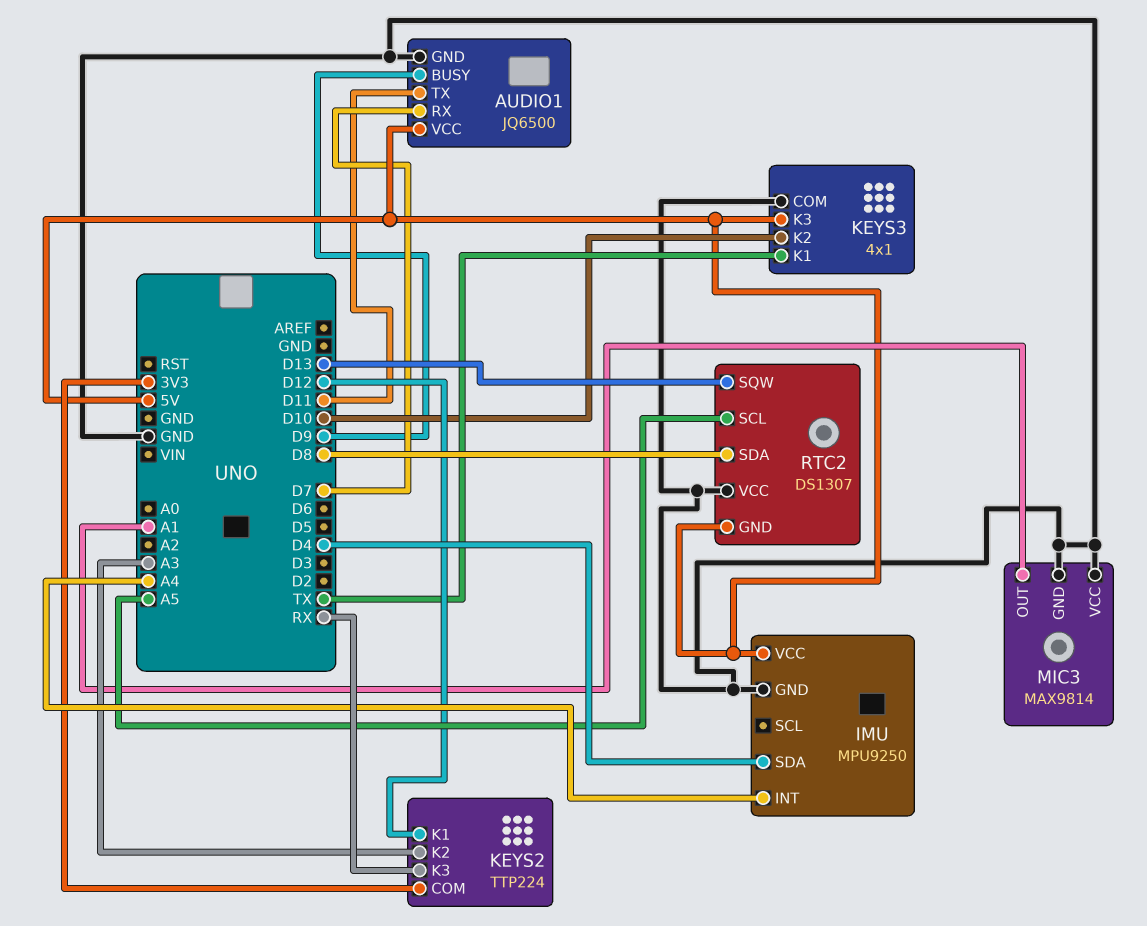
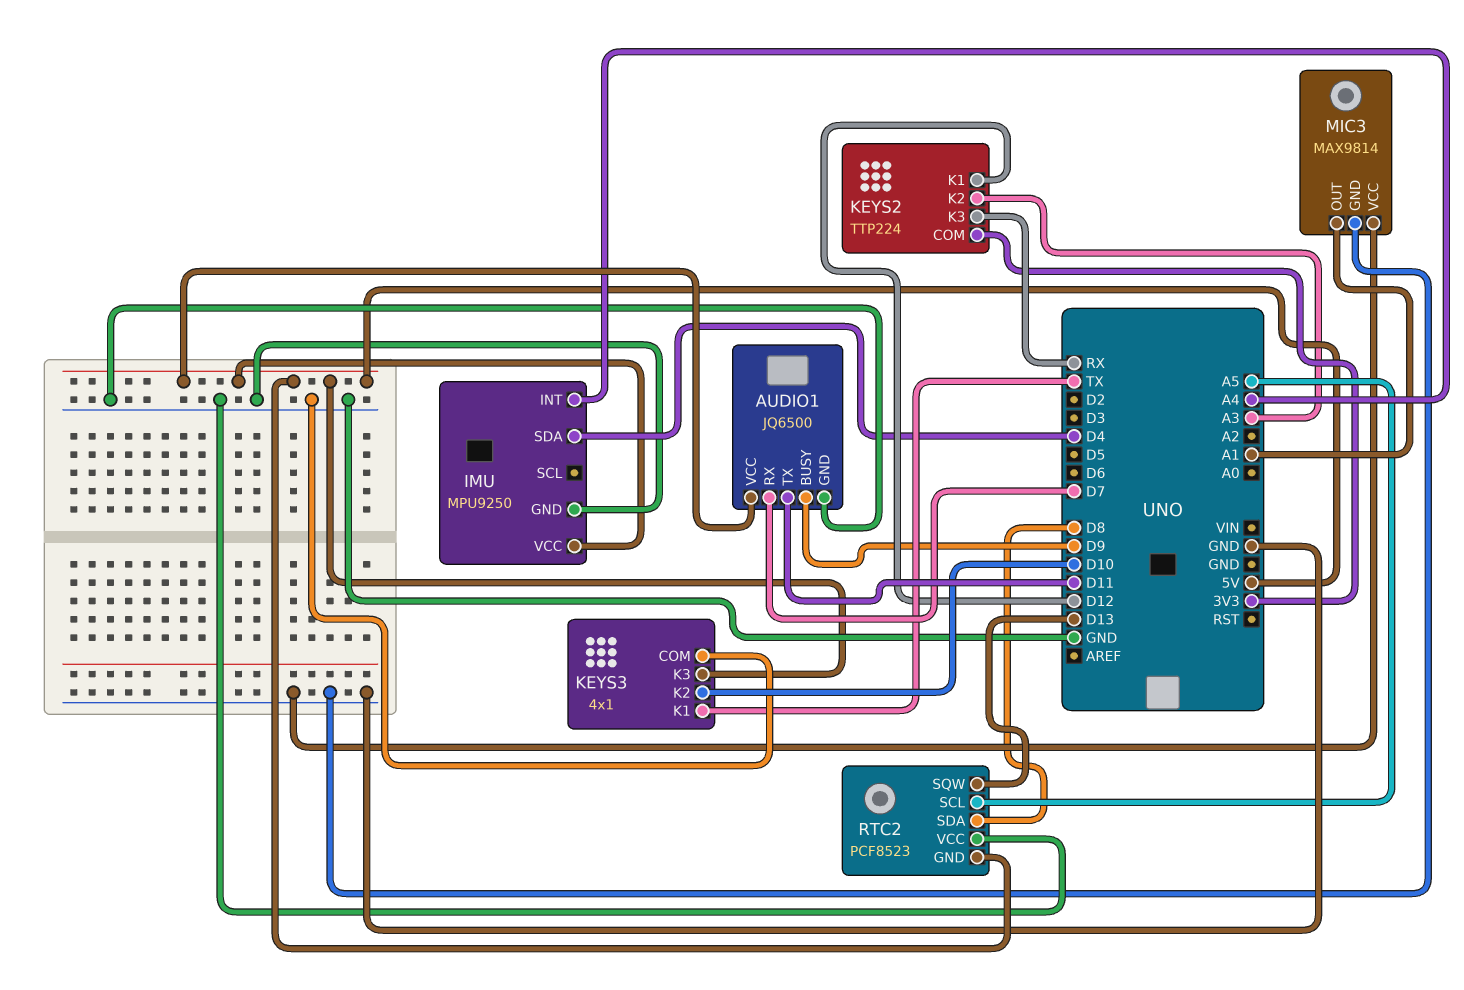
RTC2: DS1307 -> PCF8523

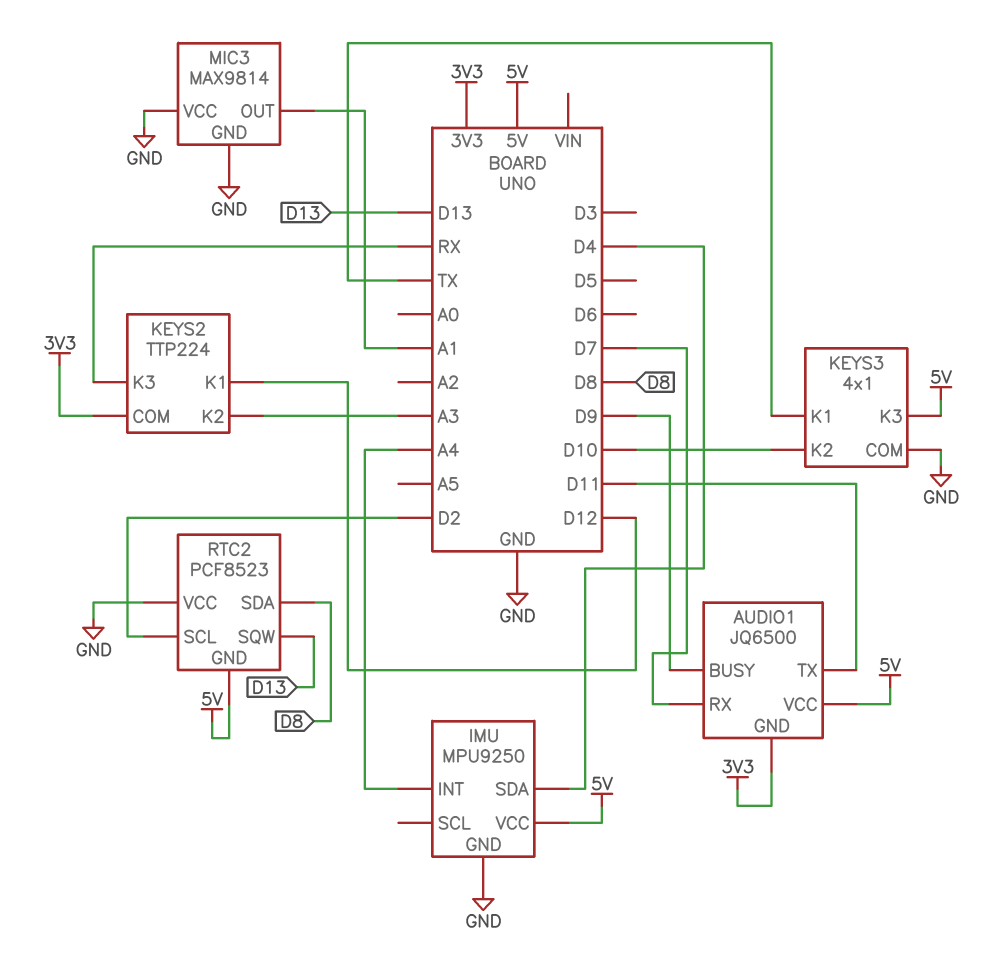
AUDIO1 pin GND: GND -> 3V3
RTC2 pin SCL: A5 -> D2

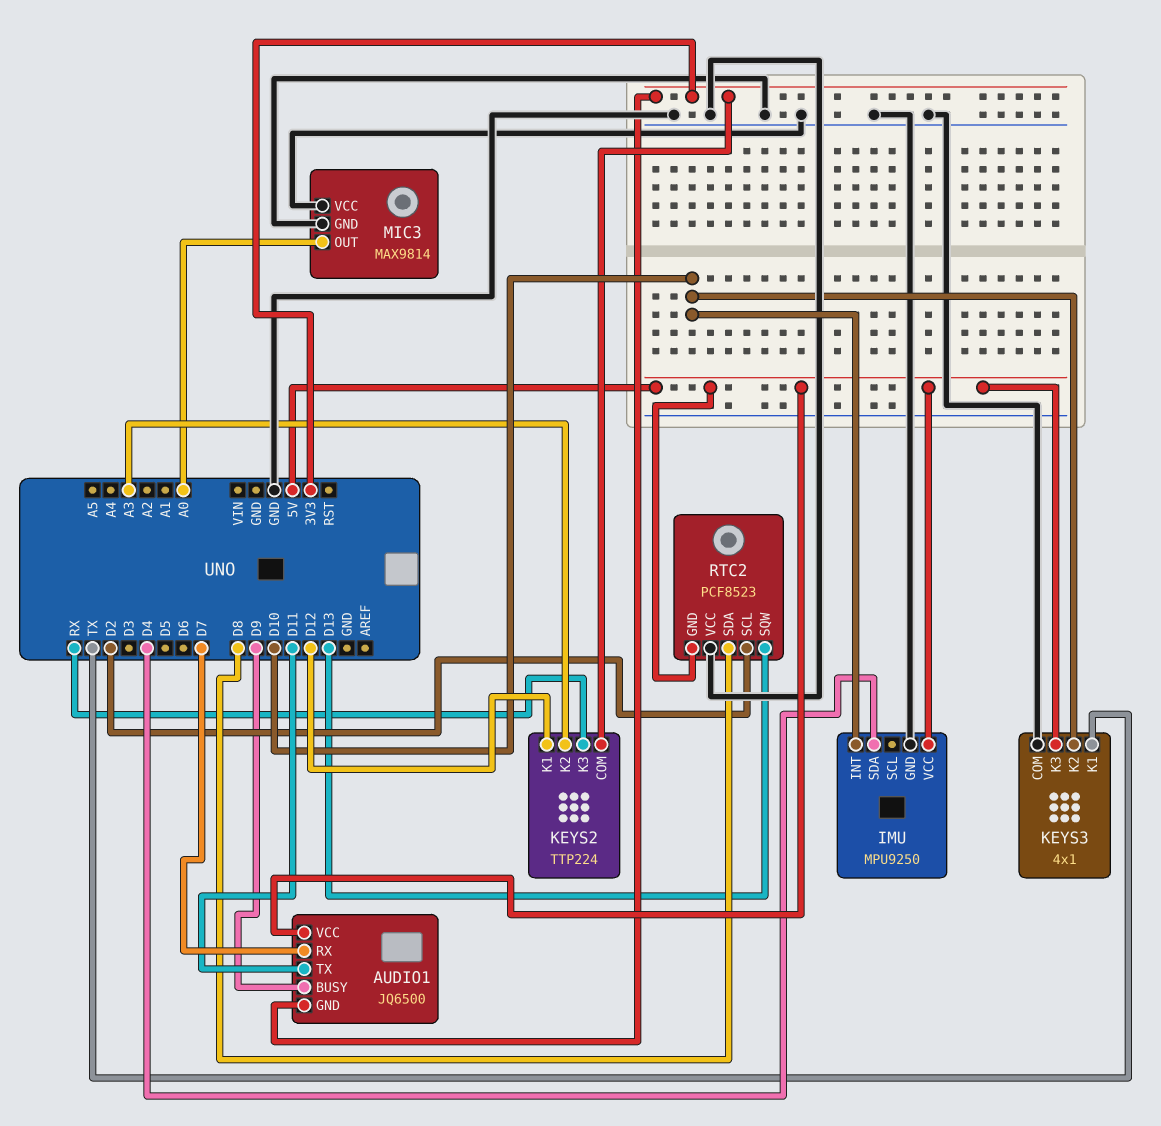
IMU pin INT: A4 -> D10
MIC3 pin OUT: A1 -> A0

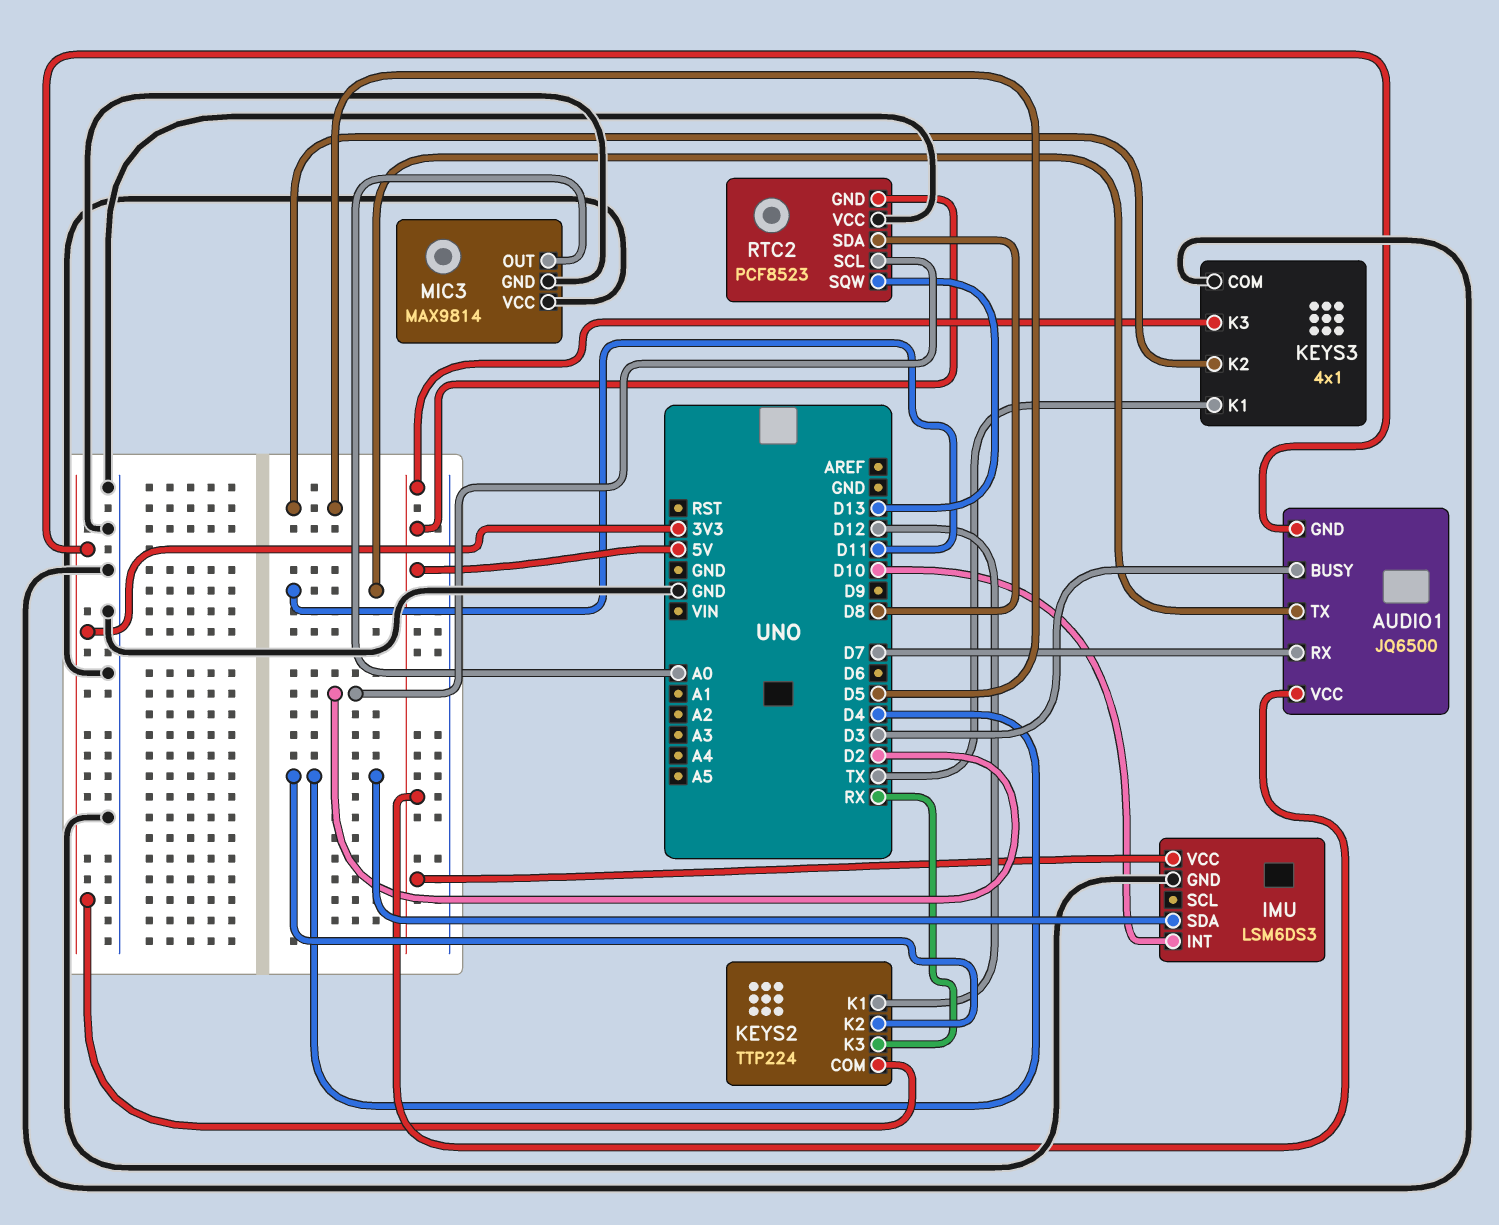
AUDIO1 pin BUSY: D9 -> D3
IMU: MPU9250 -> LSM6DS3
KEYS2 pin K2: A3 -> D4
KEYS3 pin K2: D10 -> D5

